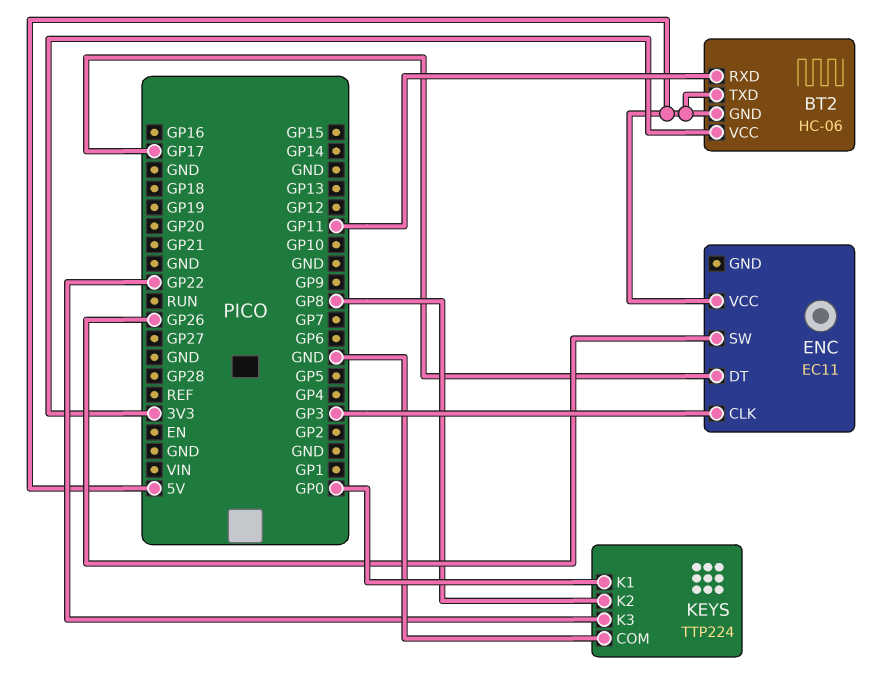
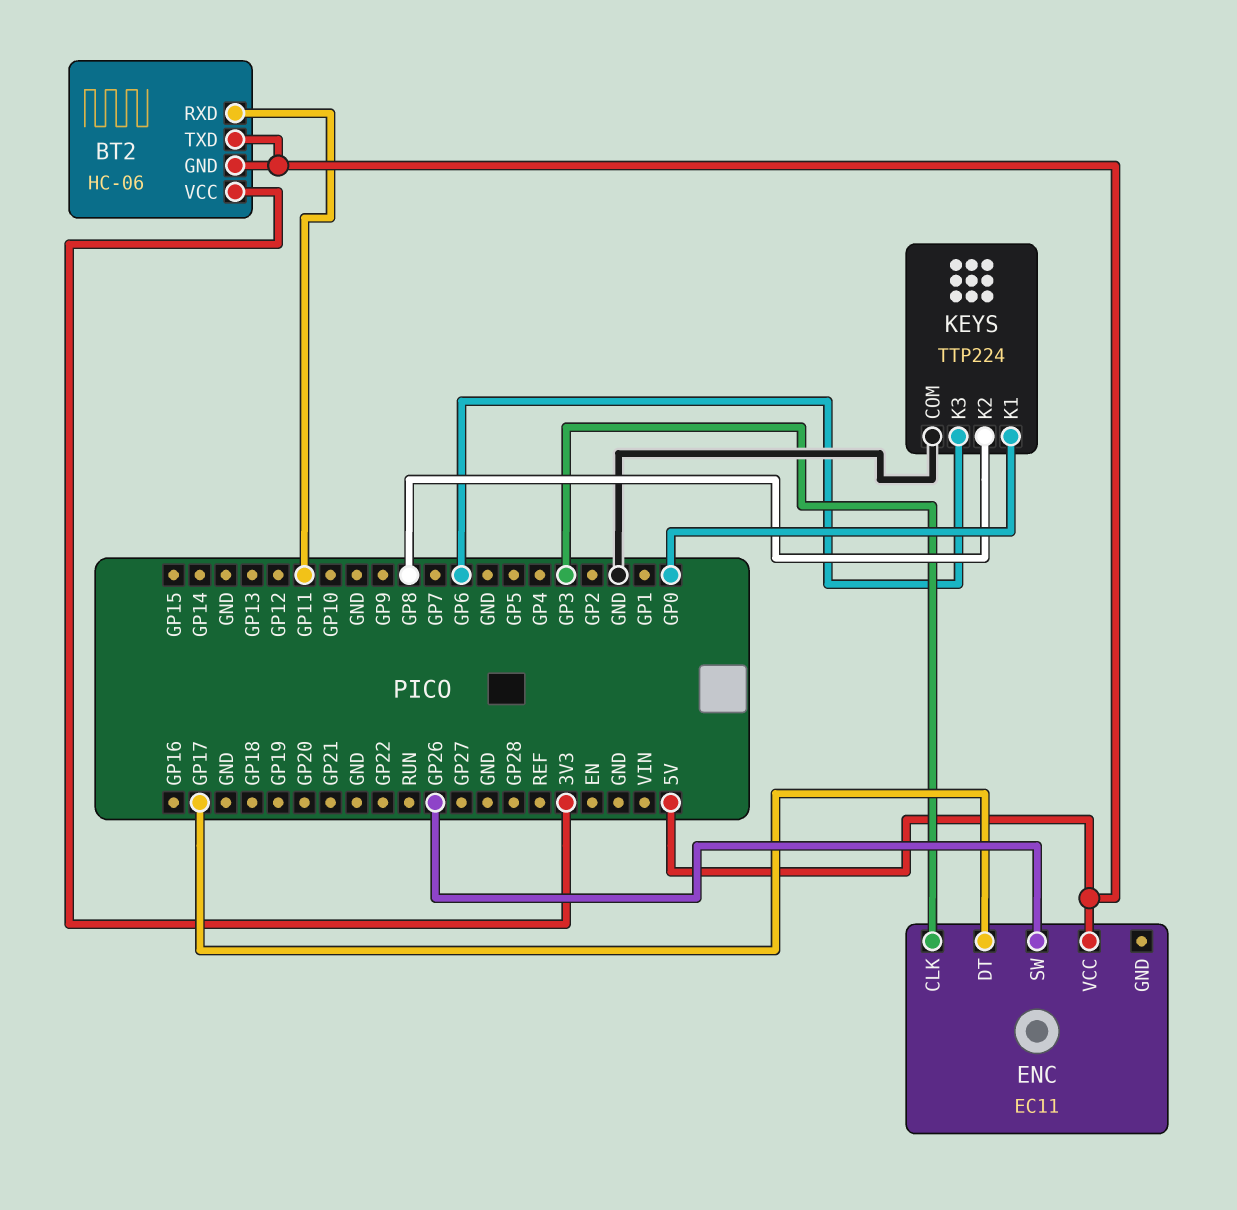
KEYS pin K3: GP22 -> GP6

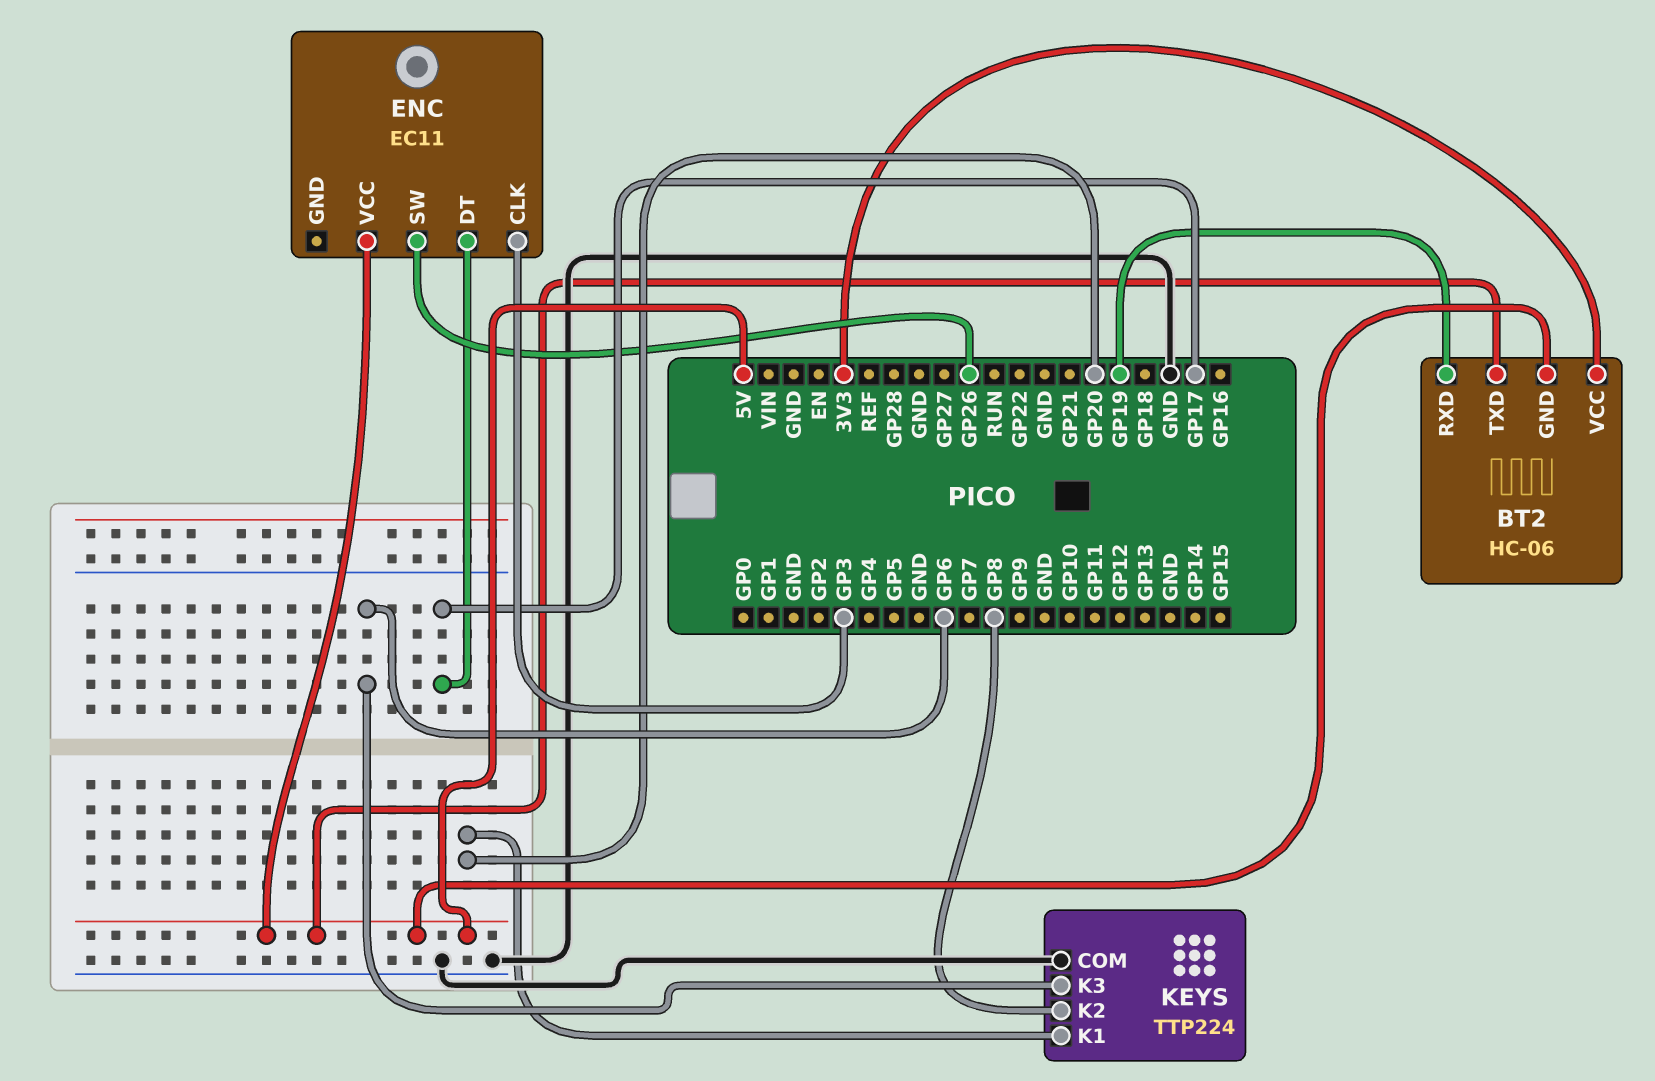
BT2 pin RXD: GP11 -> GP19
KEYS pin K1: GP0 -> GP20

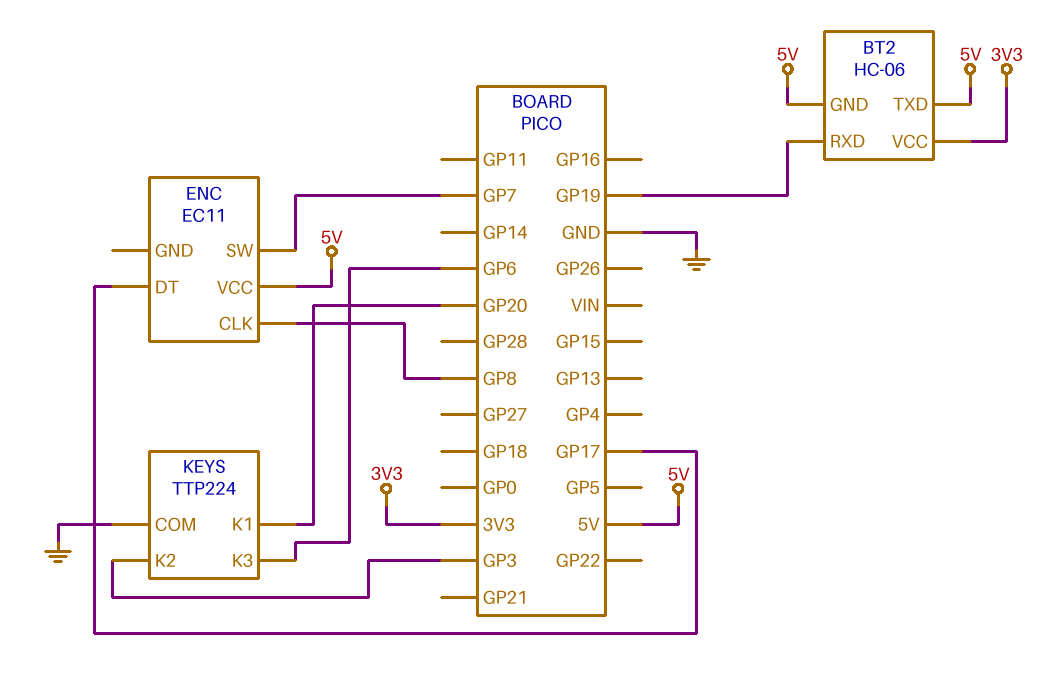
ENC pin CLK: GP3 -> GP8
ENC pin SW: GP26 -> GP7
KEYS pin K2: GP8 -> GP3

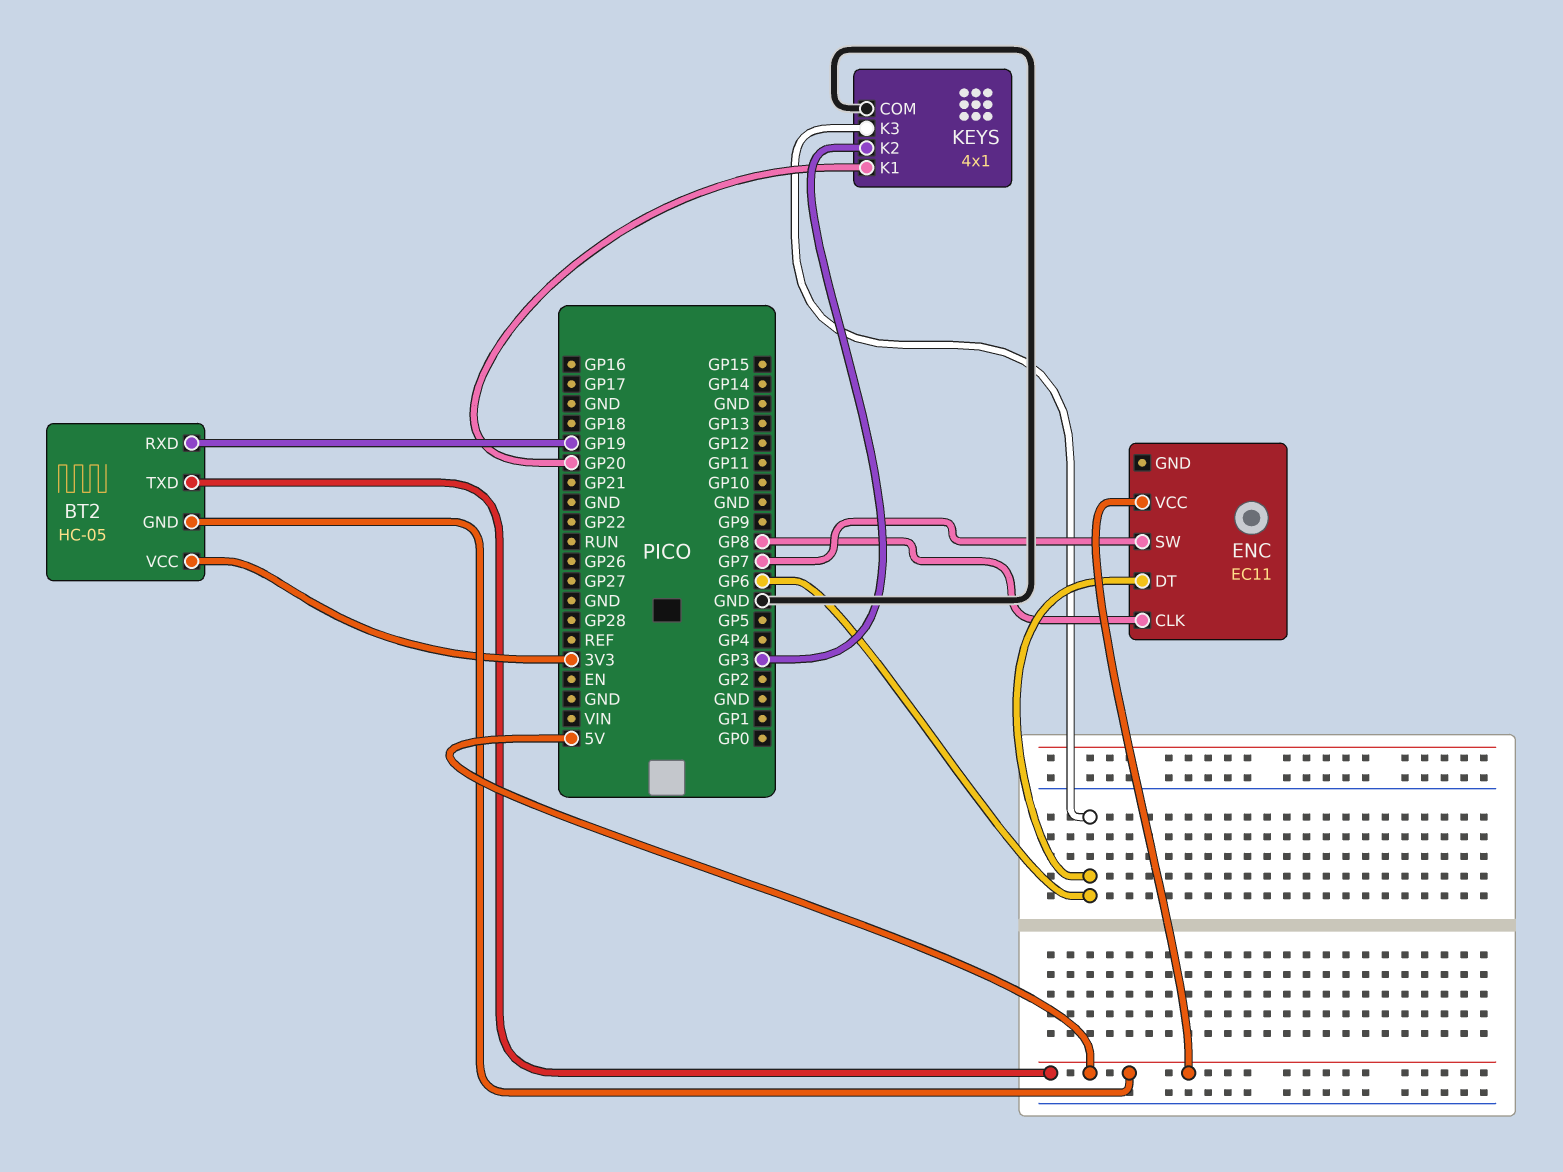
BT2: HC-06 -> HC-05
ENC pin DT: GP17 -> GP6
KEYS: TTP224 -> 4x1

